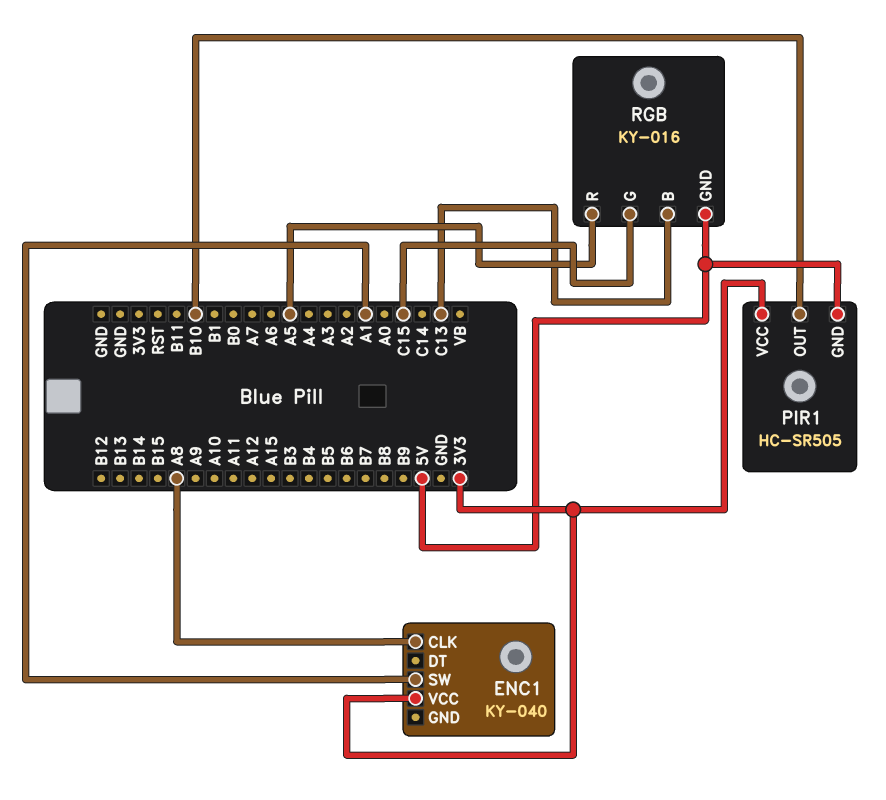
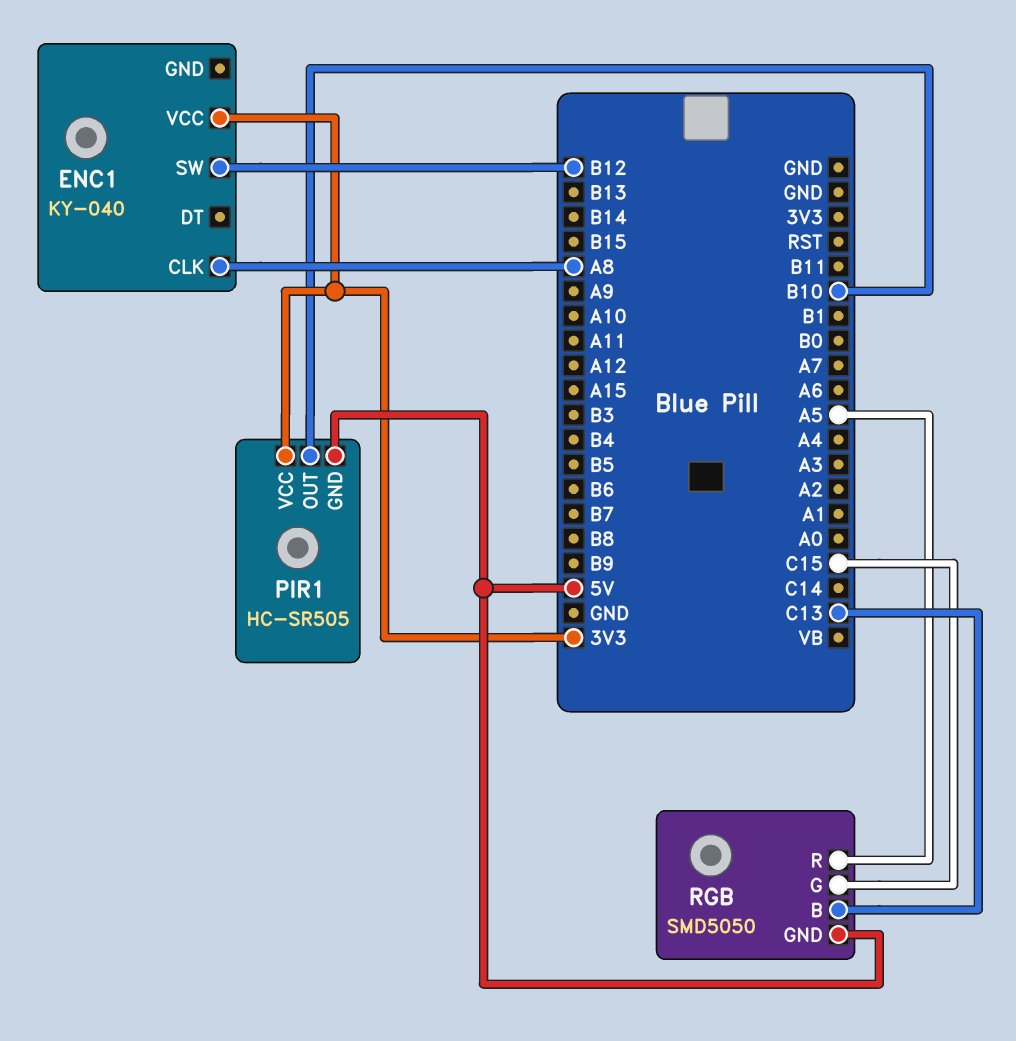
ENC1 pin SW: A1 -> B12
RGB: KY-016 -> SMD5050

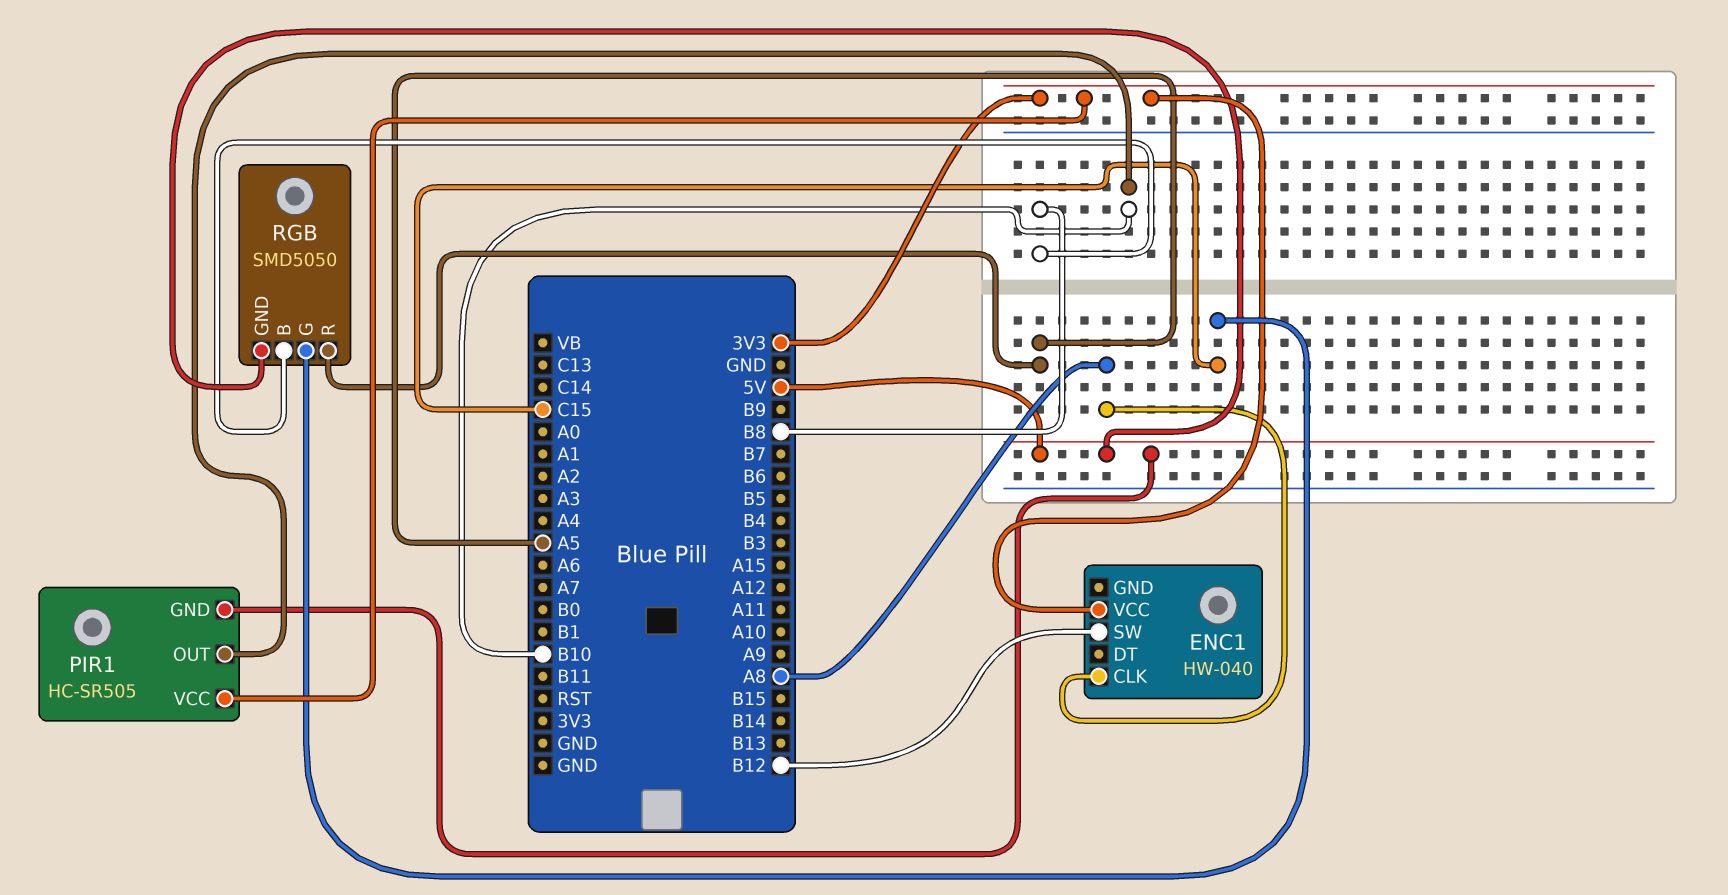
ENC1: KY-040 -> HW-040
RGB pin B: C13 -> B8

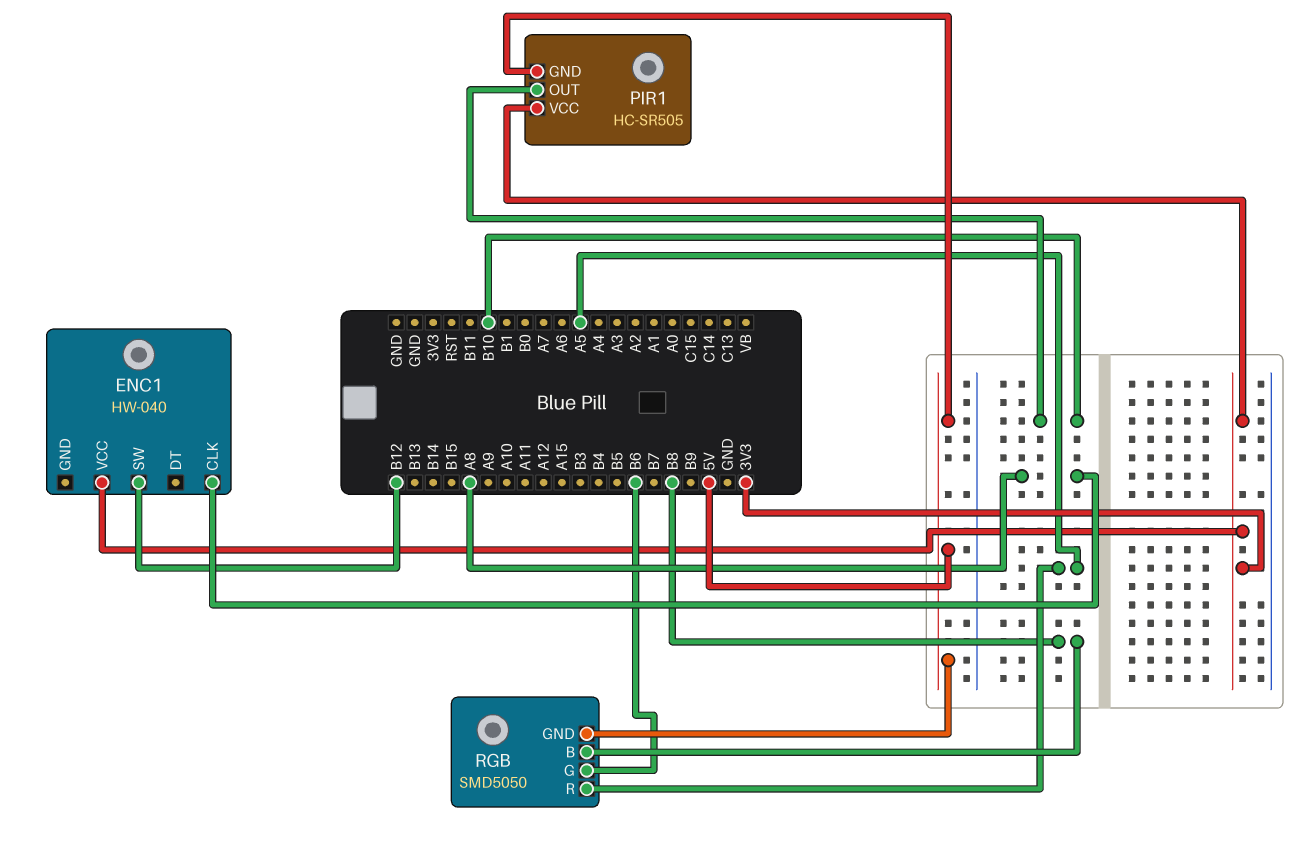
RGB pin G: C15 -> B6

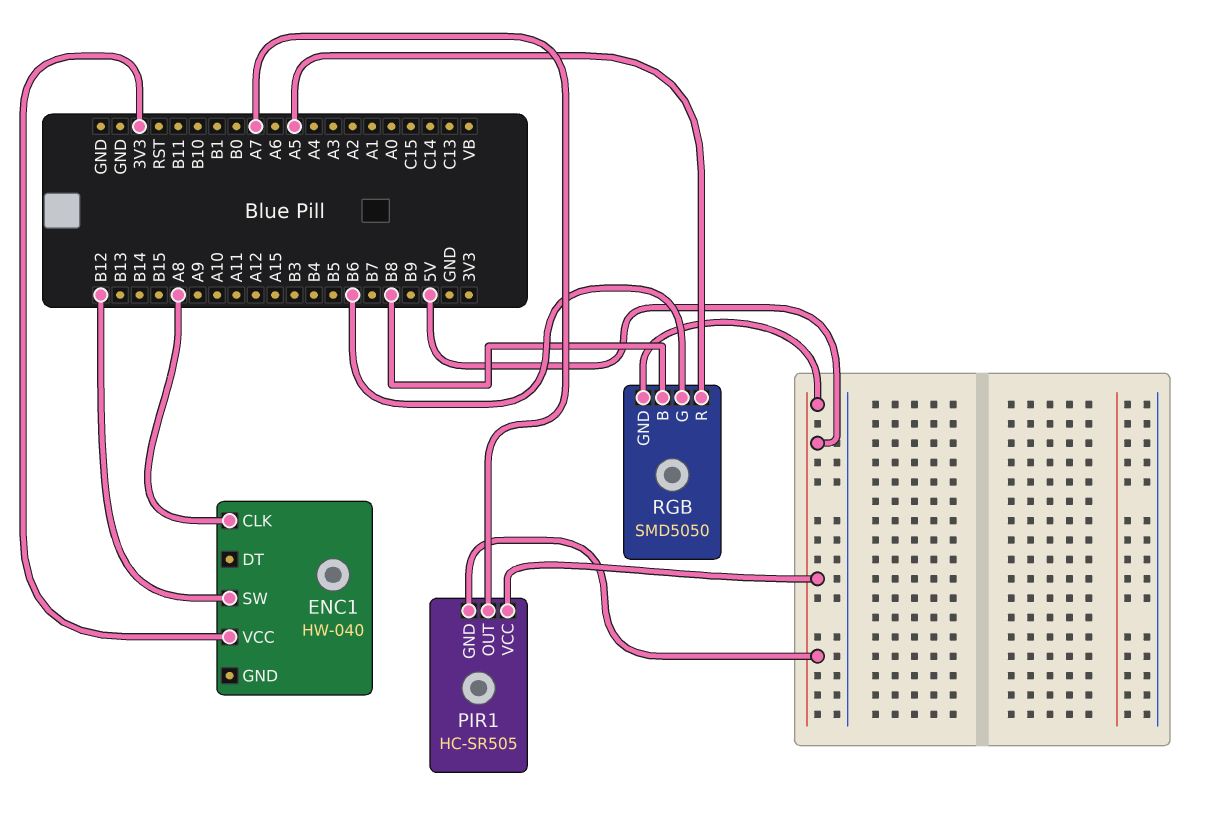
PIR1 pin OUT: B10 -> A7
PIR1 pin VCC: 3V3 -> 5V

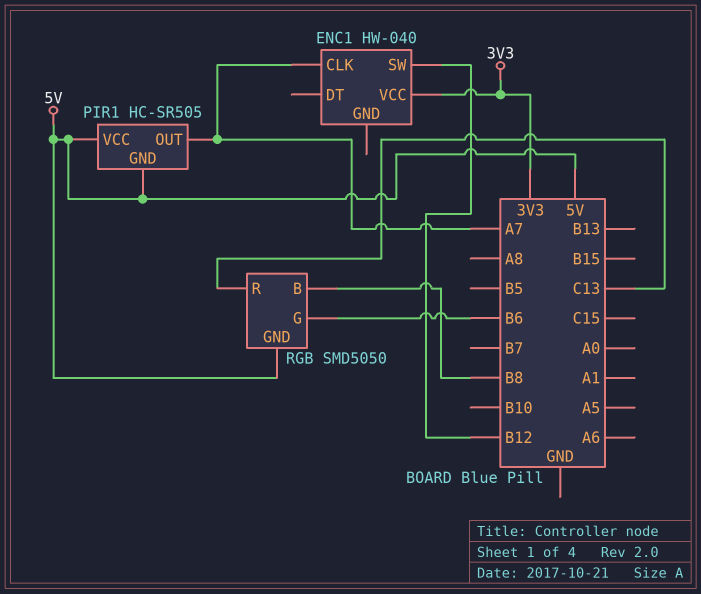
ENC1 pin CLK: A8 -> A7
RGB pin R: A5 -> C13

